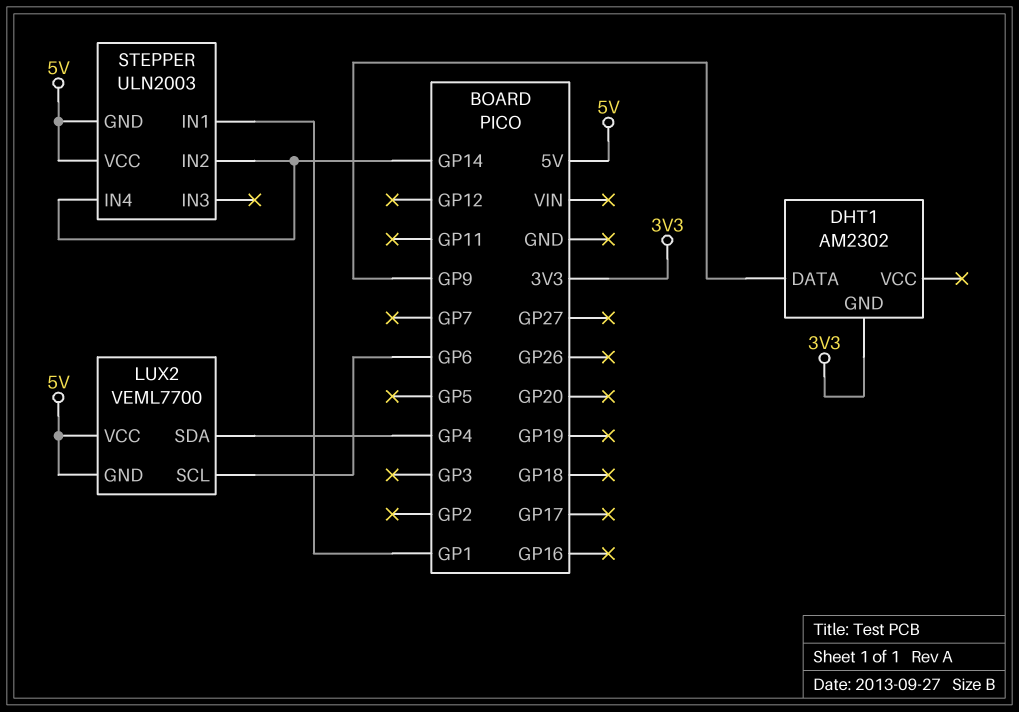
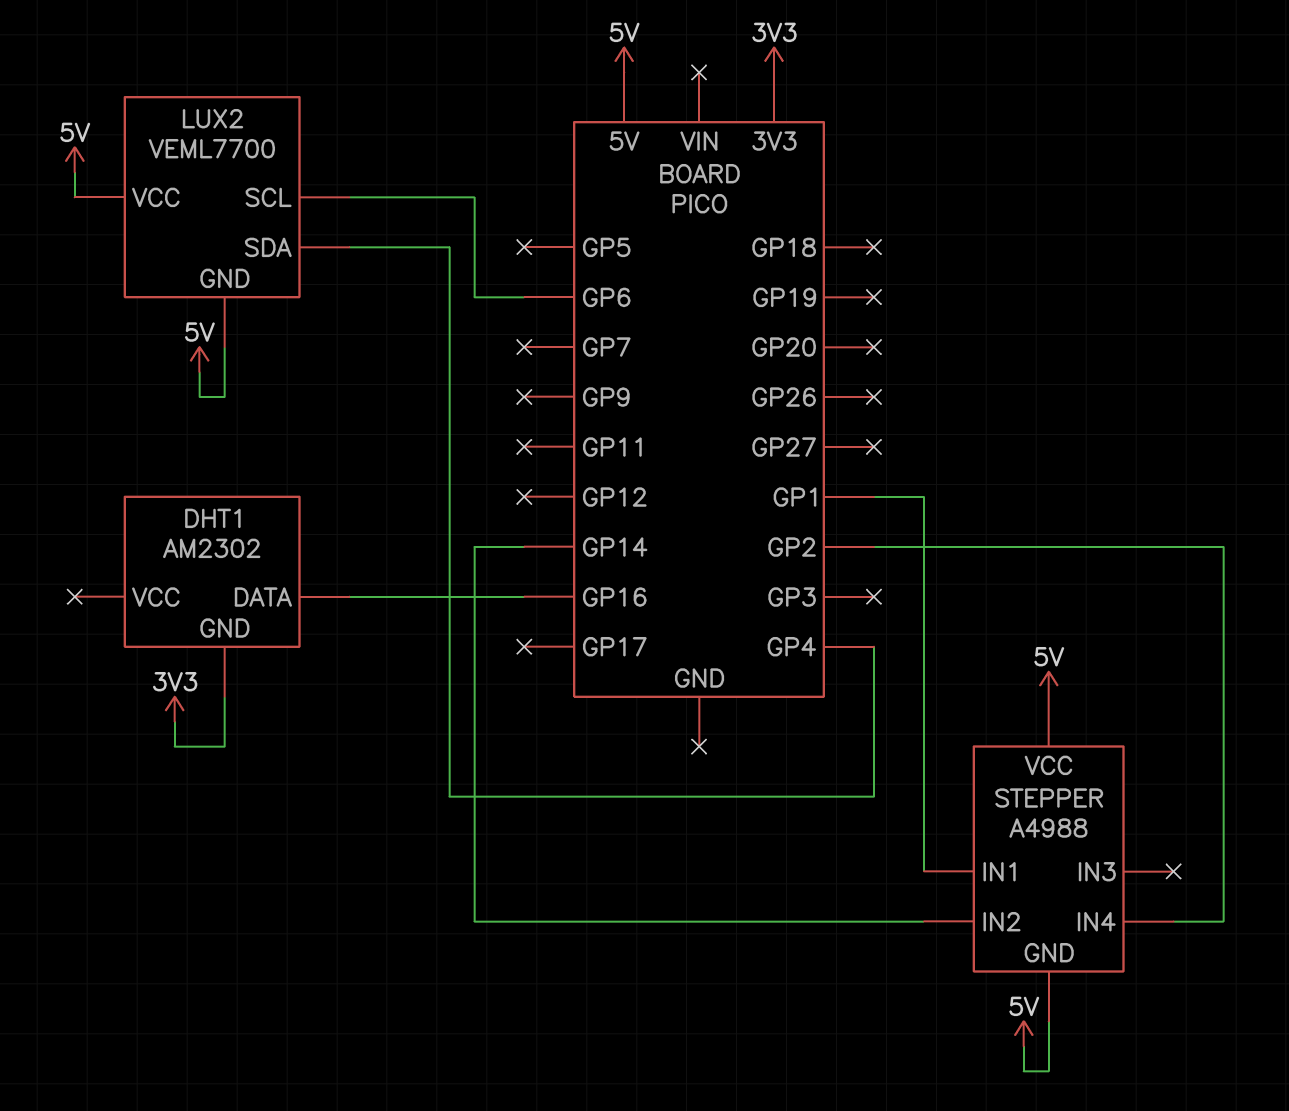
DHT1 pin DATA: GP9 -> GP16
STEPPER: ULN2003 -> A4988
STEPPER pin IN4: GP14 -> GP2

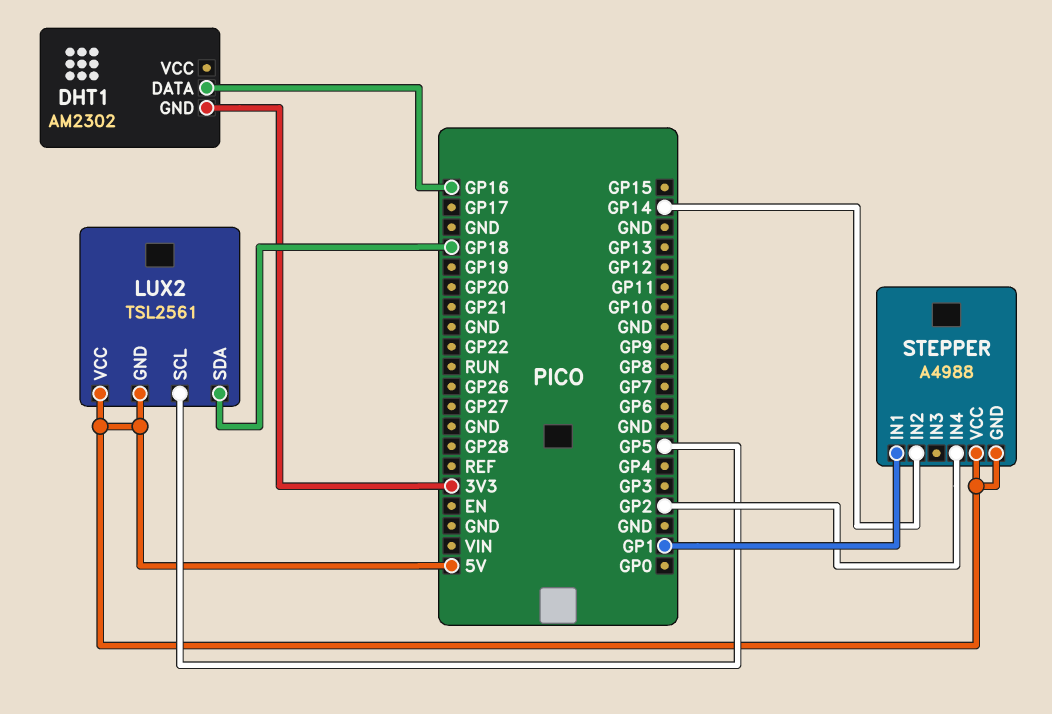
LUX2: VEML7700 -> TSL2561
LUX2 pin SCL: GP6 -> GP5
LUX2 pin SDA: GP4 -> GP18

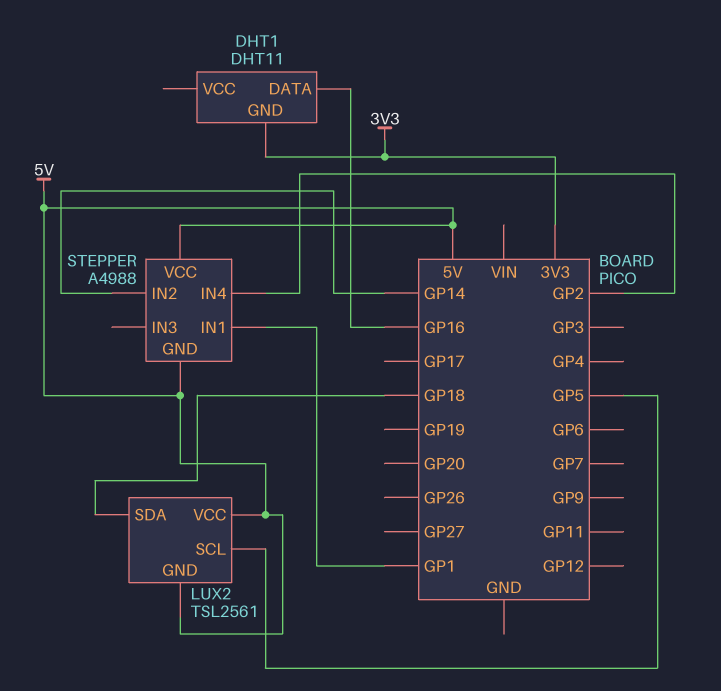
DHT1: AM2302 -> DHT11

